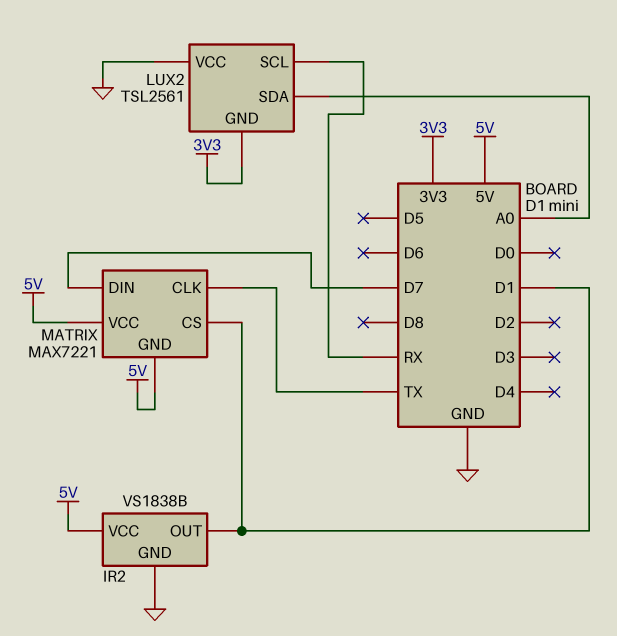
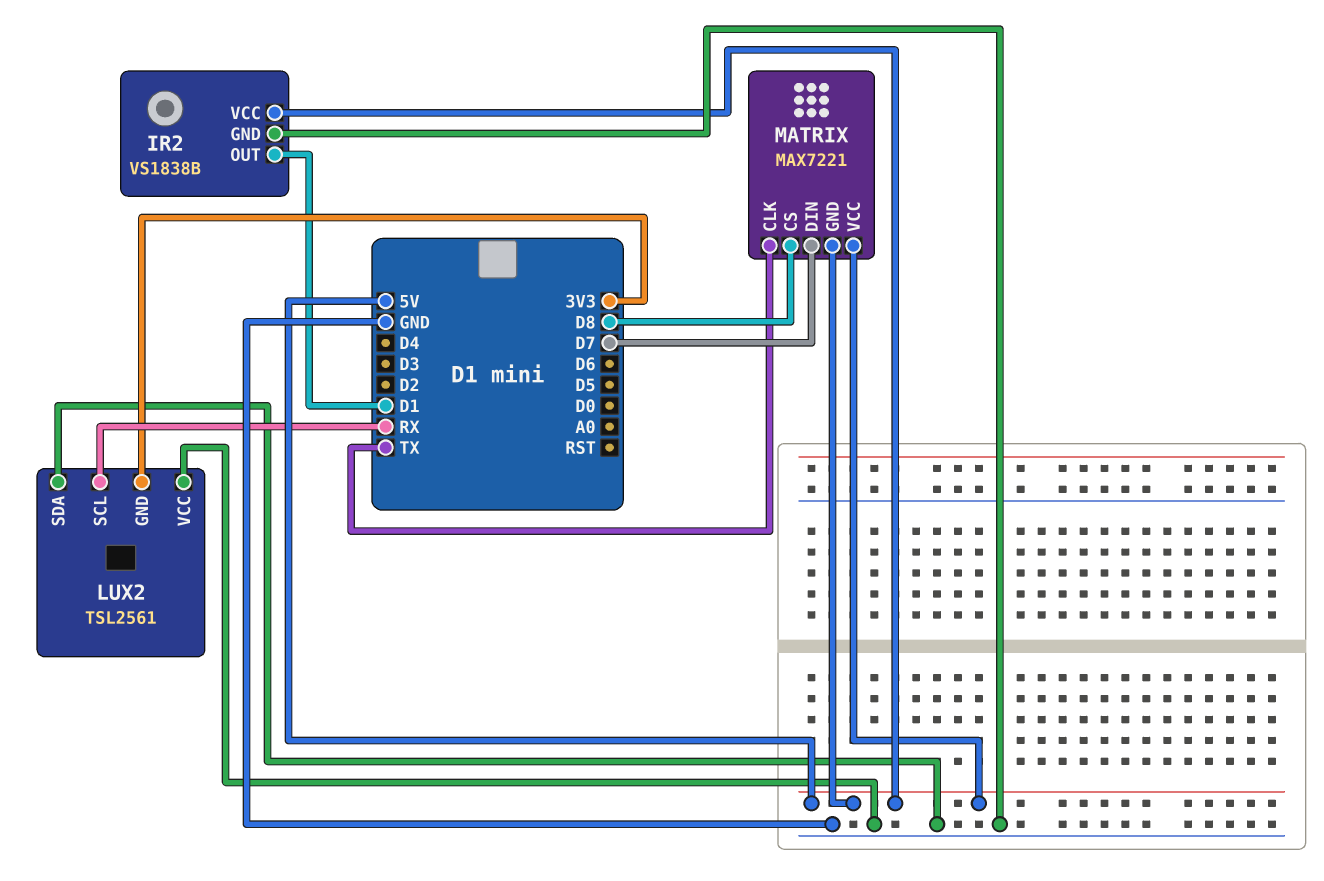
LUX2 pin SDA: A0 -> GND
MATRIX pin CS: D1 -> D8

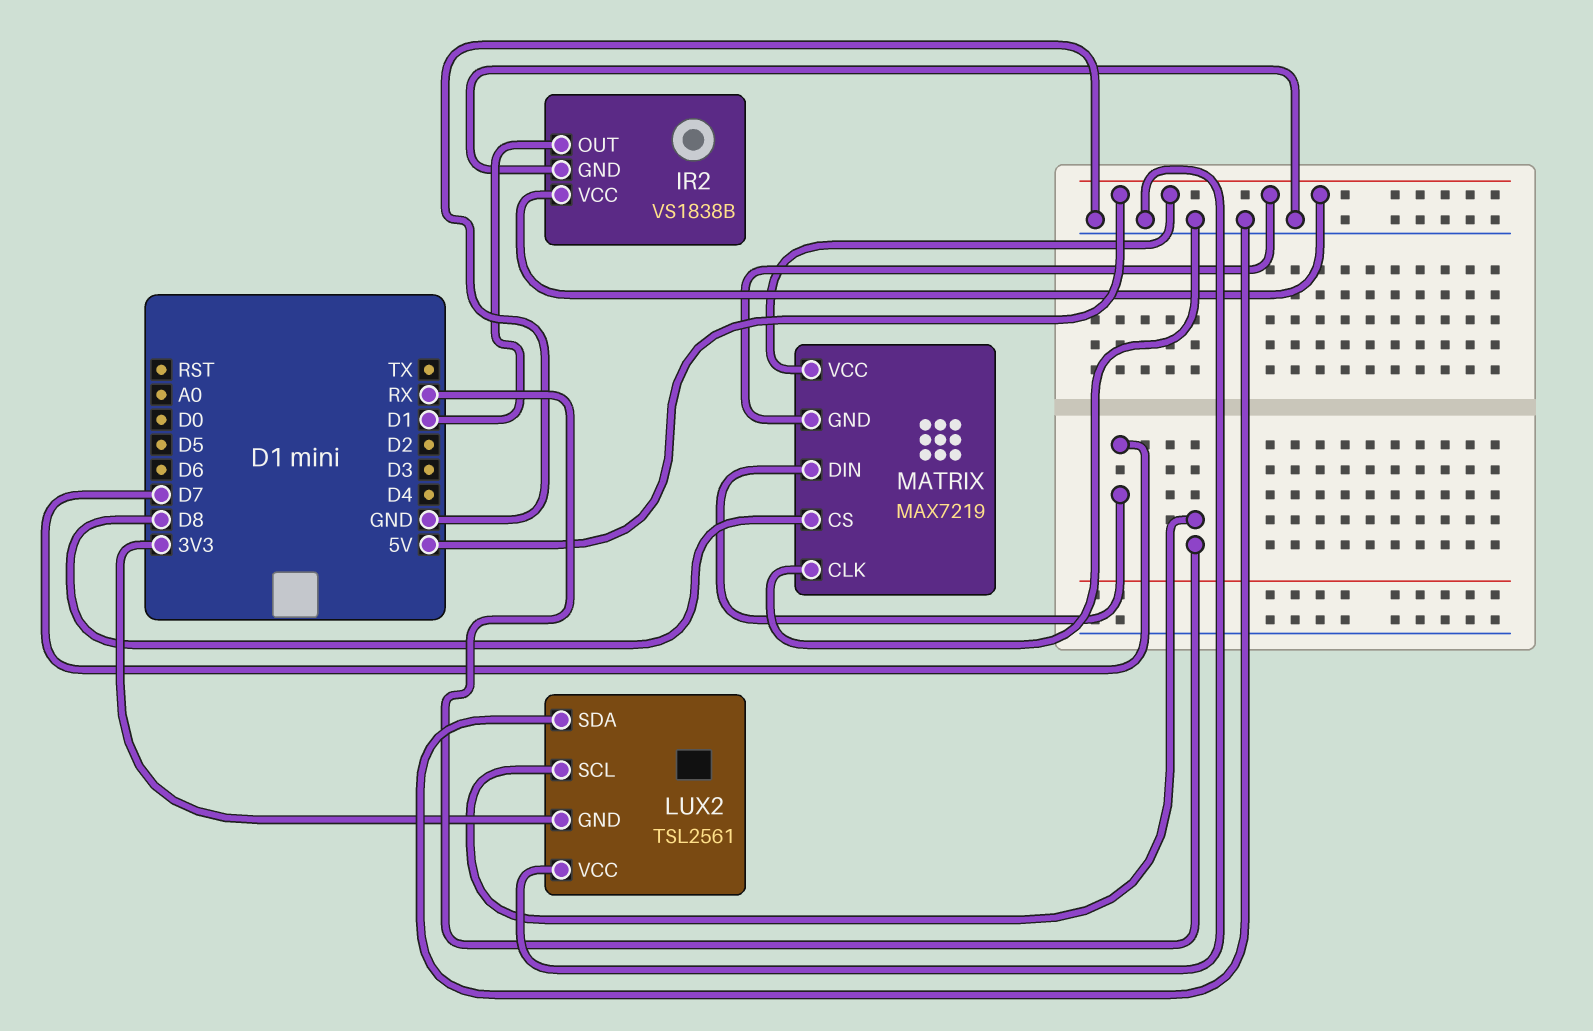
MATRIX: MAX7221 -> MAX7219
MATRIX pin CLK: TX -> GND

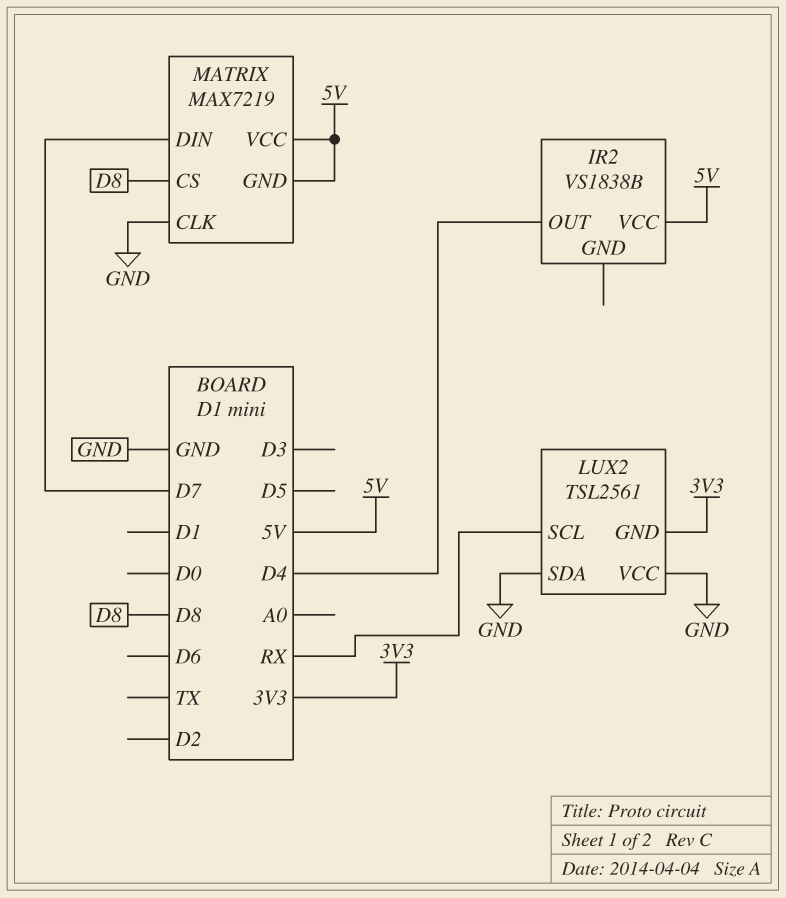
IR2 pin GND: GND -> none
IR2 pin OUT: D1 -> D4

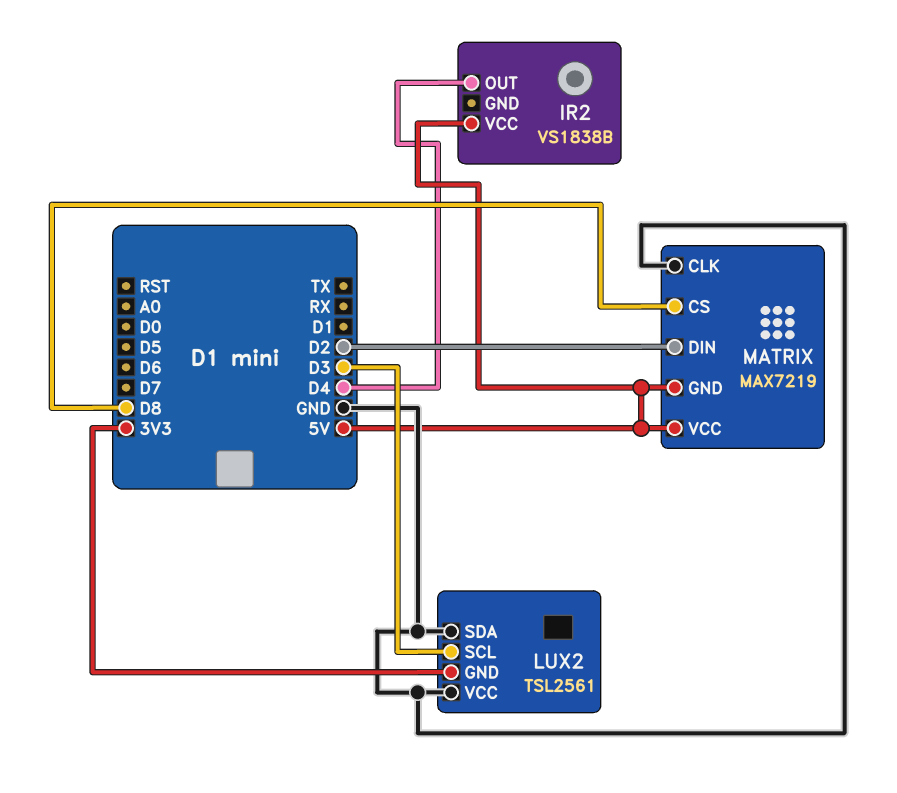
LUX2 pin SCL: RX -> D3
MATRIX pin DIN: D7 -> D2

